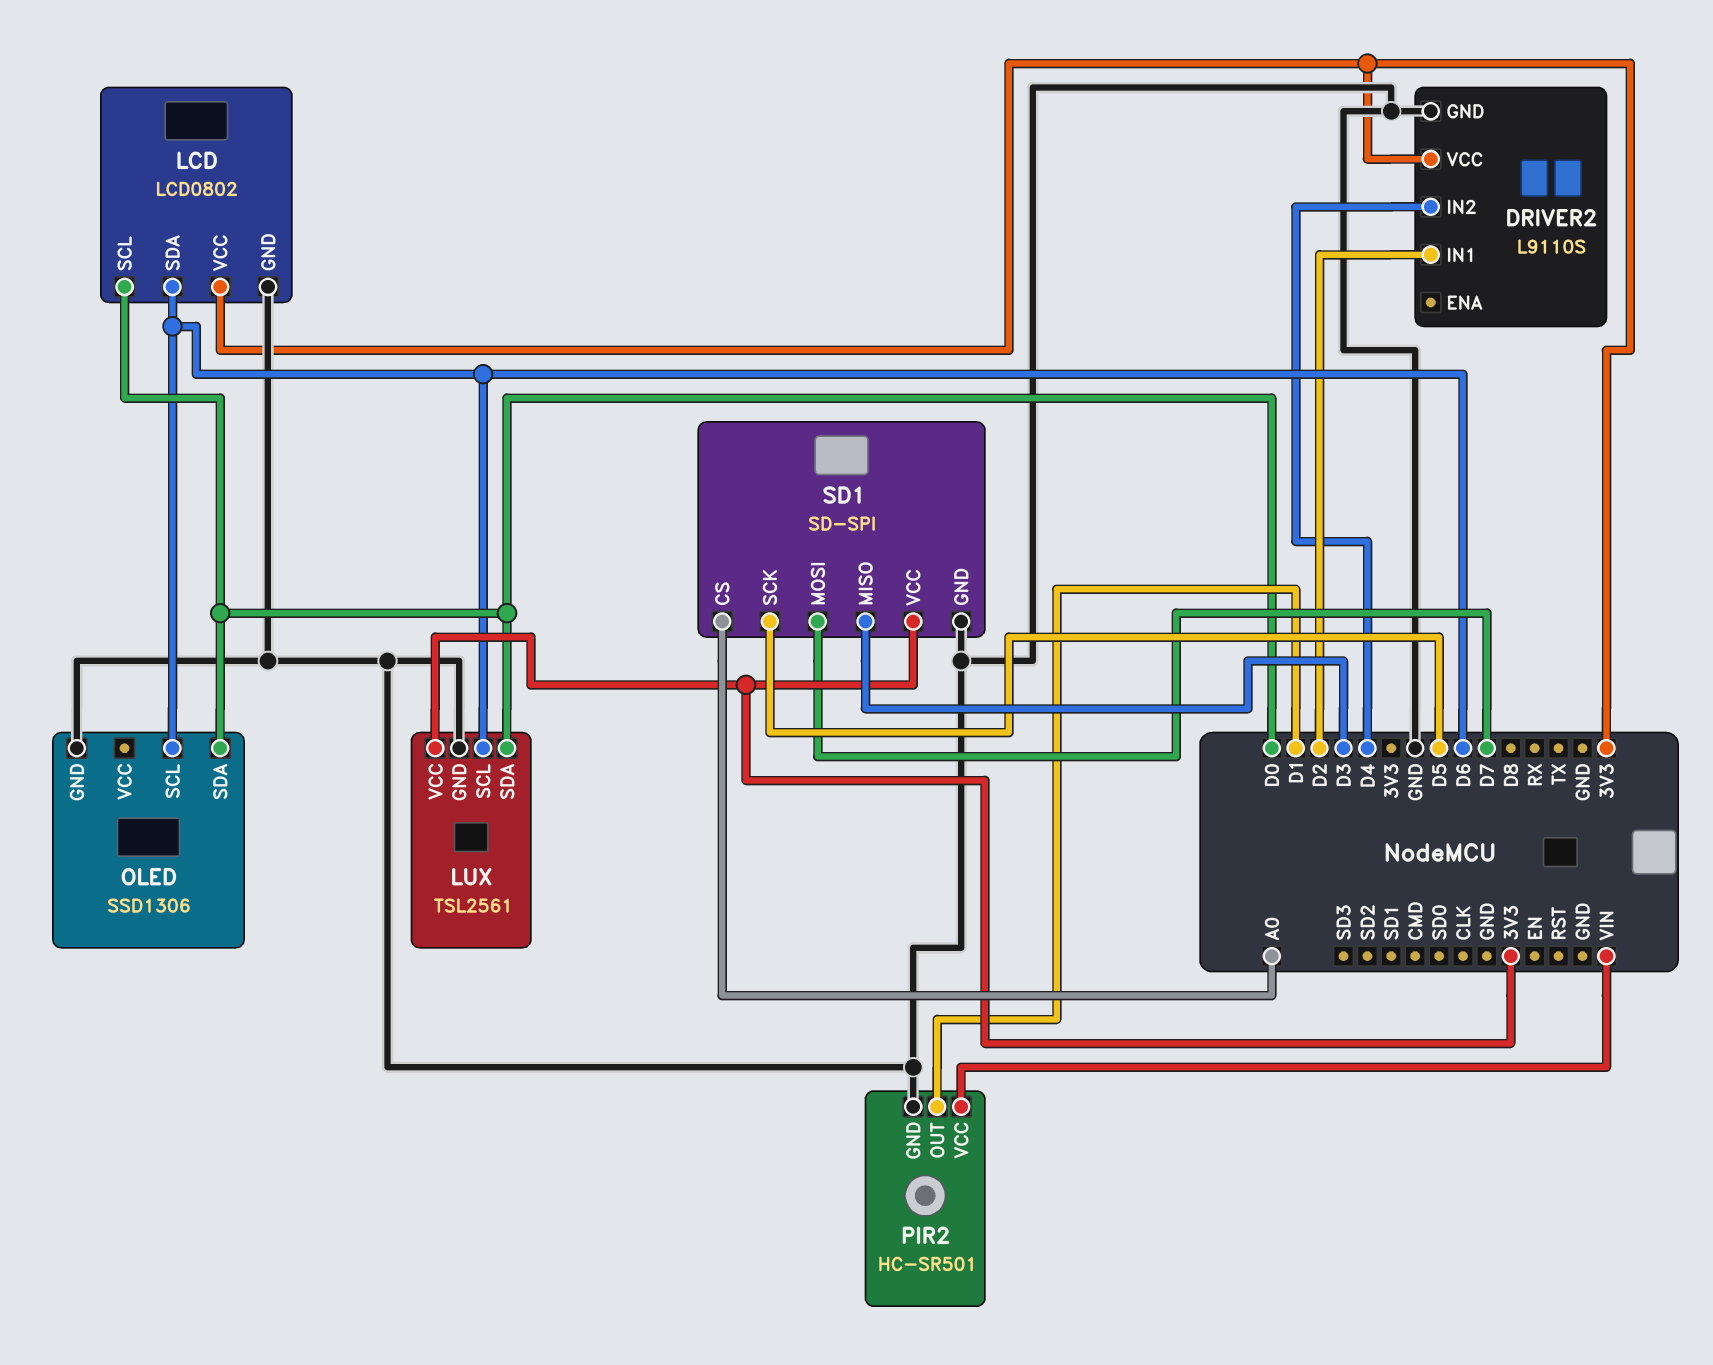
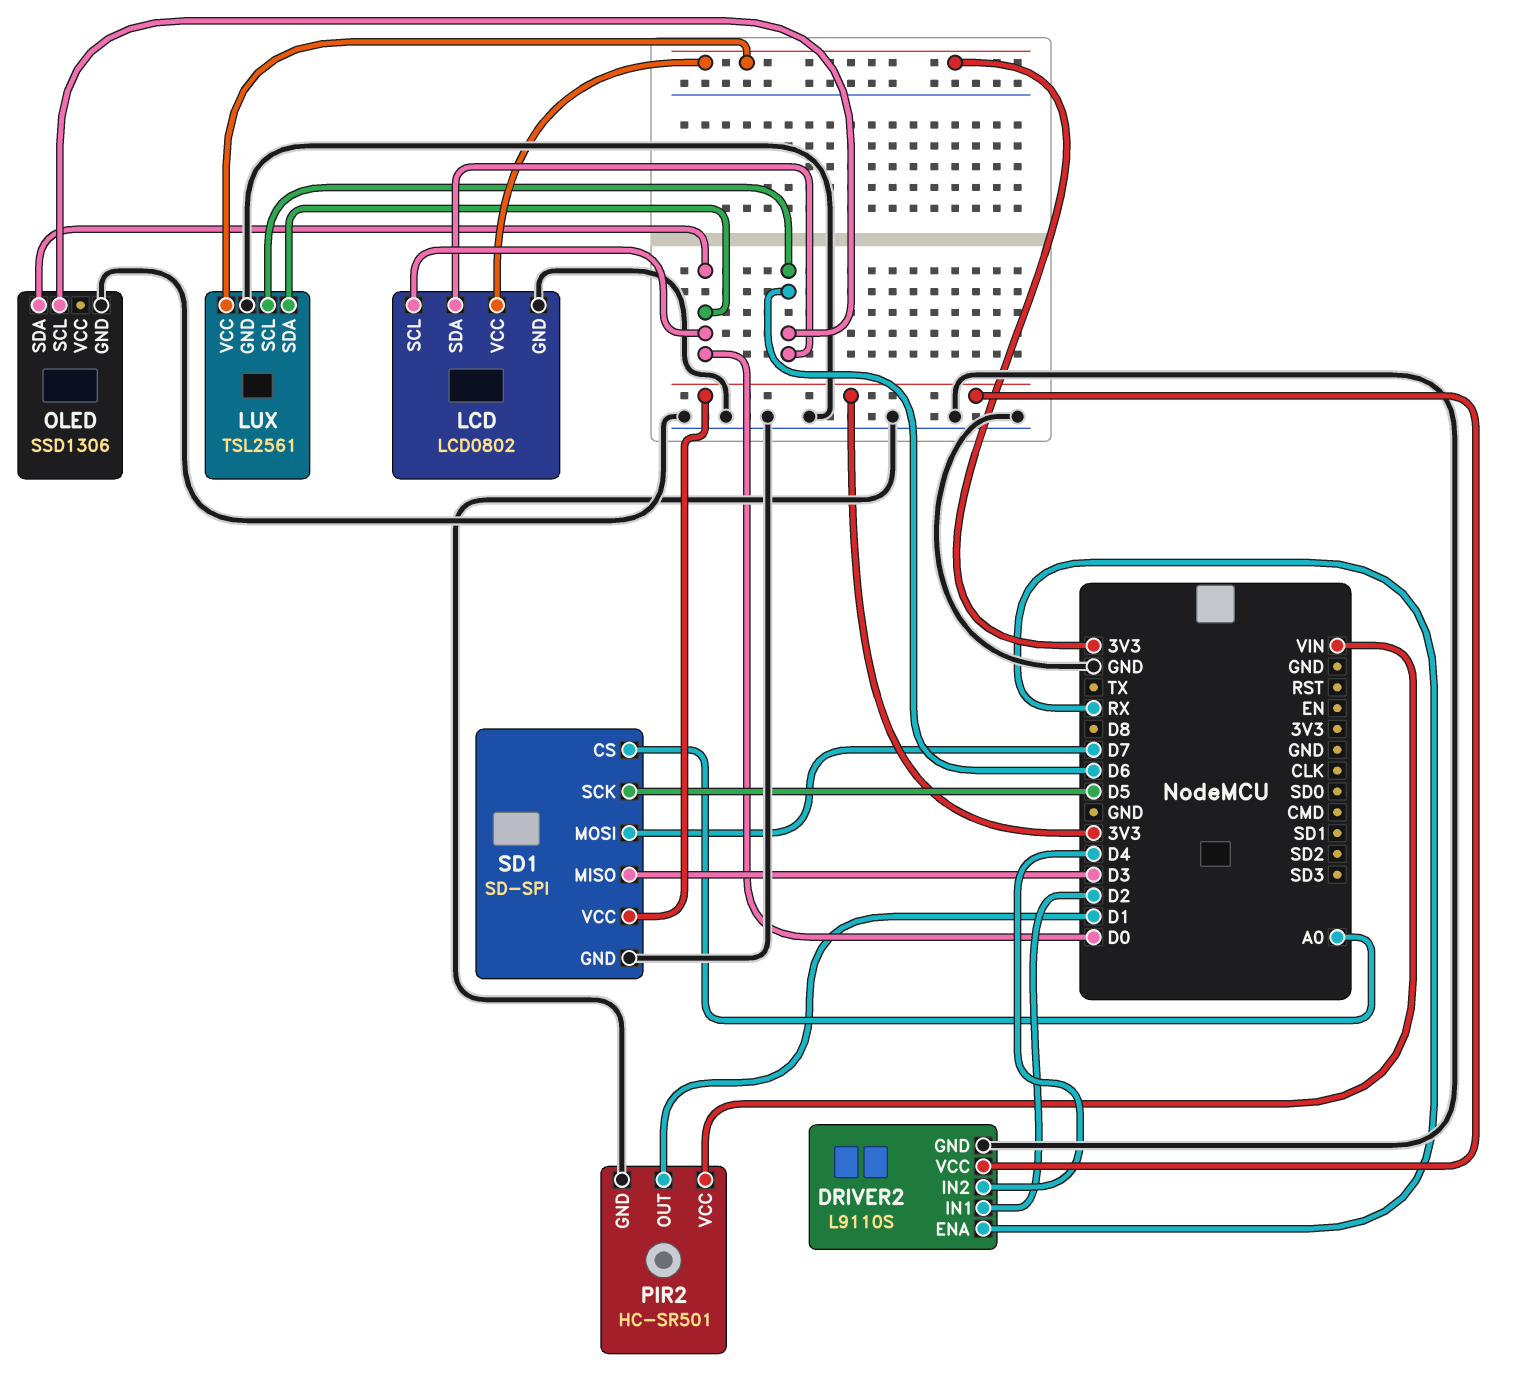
DRIVER2 pin ENA: none -> RX

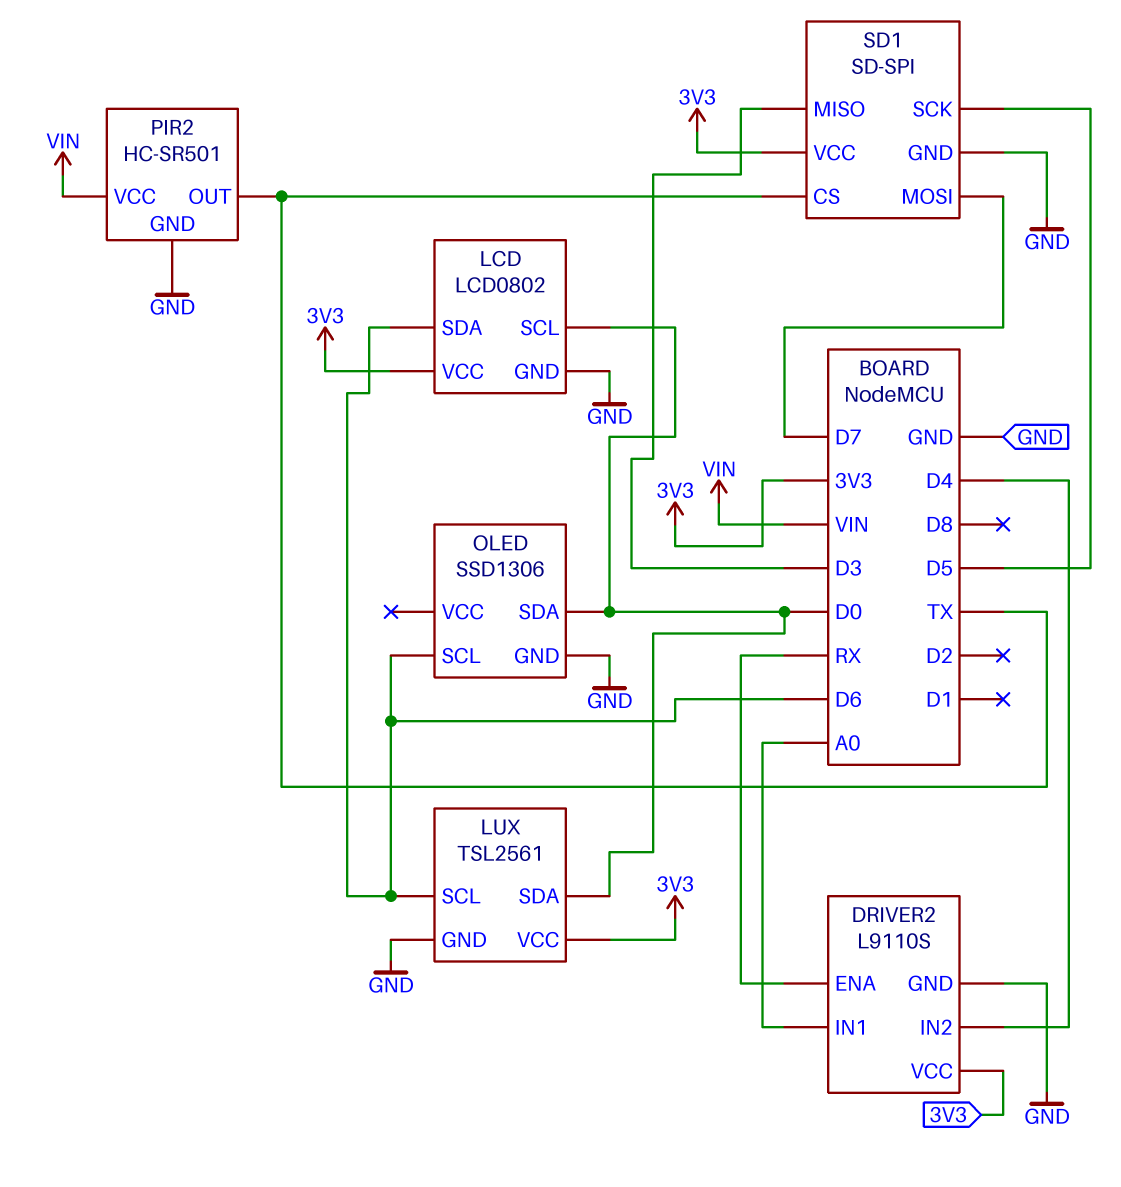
DRIVER2 pin IN1: D2 -> A0
PIR2 pin OUT: D1 -> TX
SD1 pin CS: A0 -> TX

